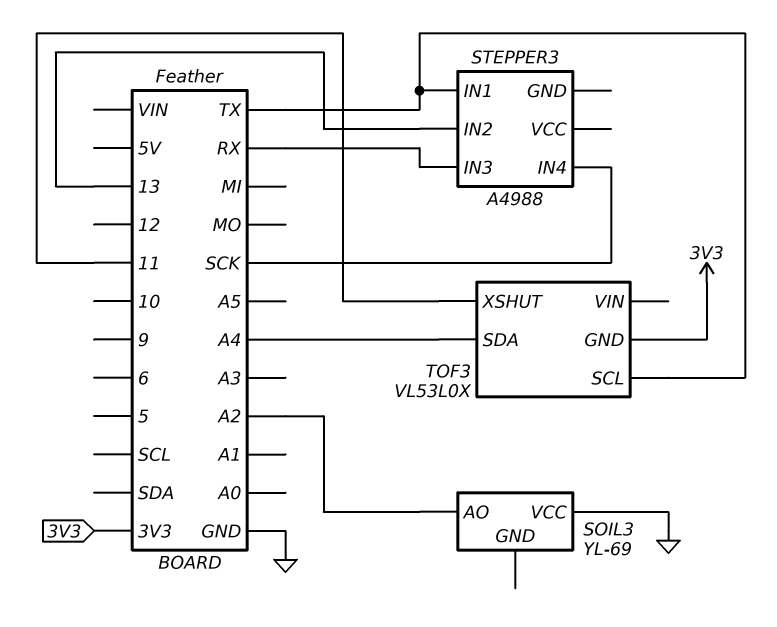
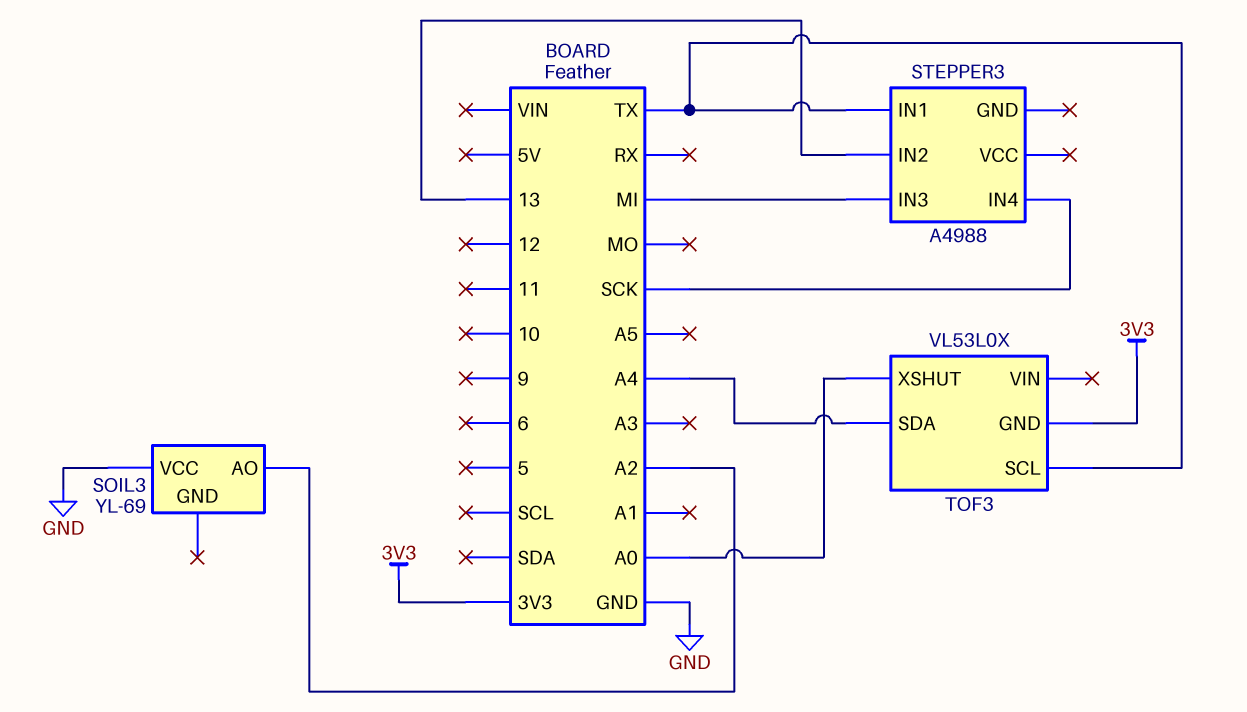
STEPPER3 pin IN3: RX -> MI
TOF3 pin XSHUT: 11 -> A0

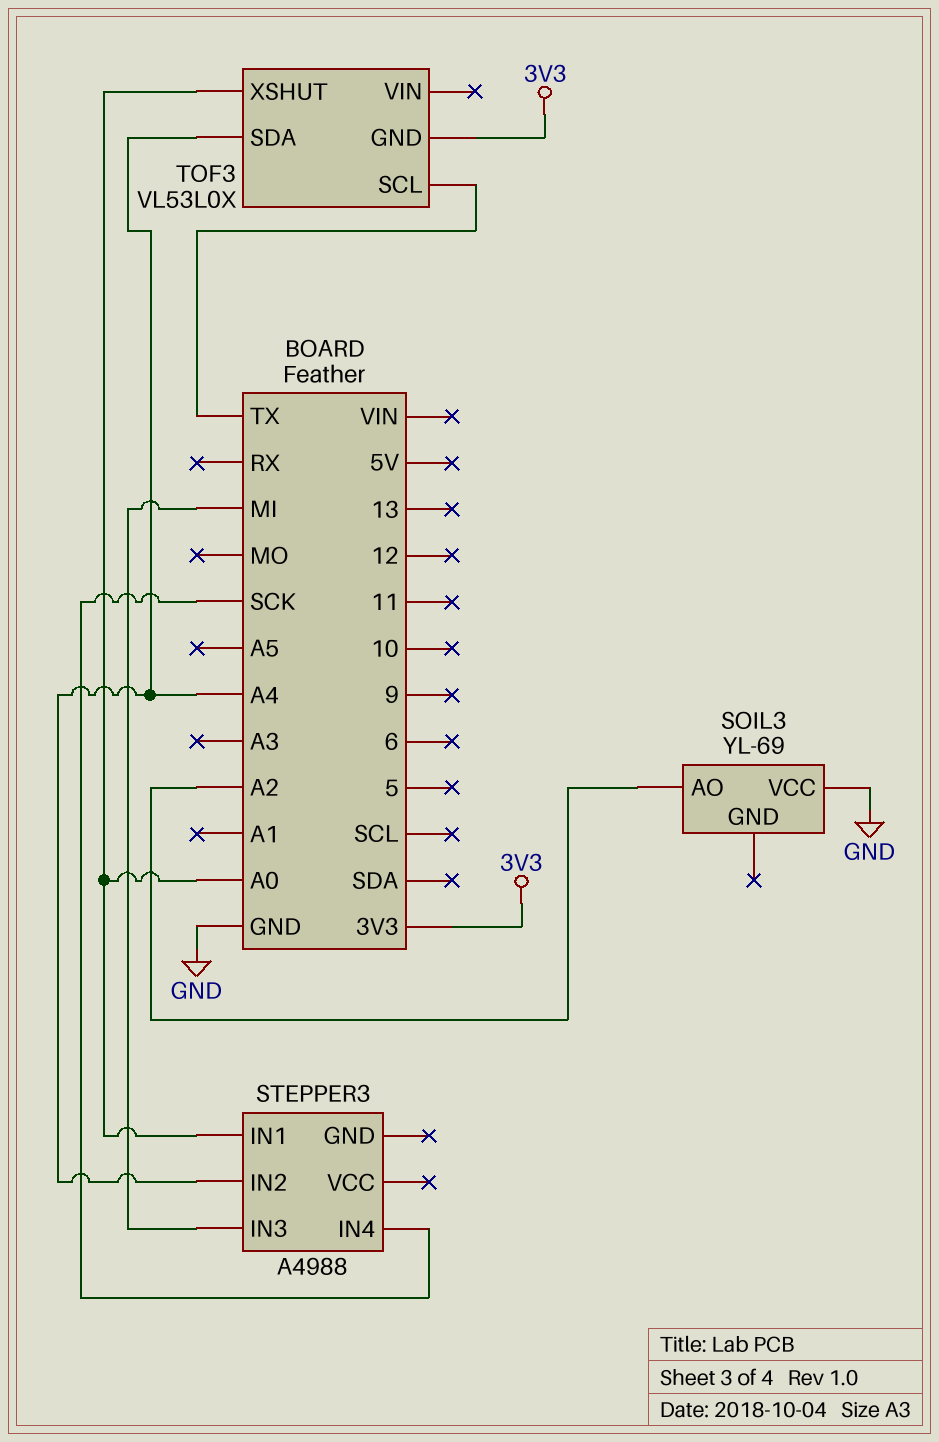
STEPPER3 pin IN1: TX -> A0
STEPPER3 pin IN2: 13 -> A4

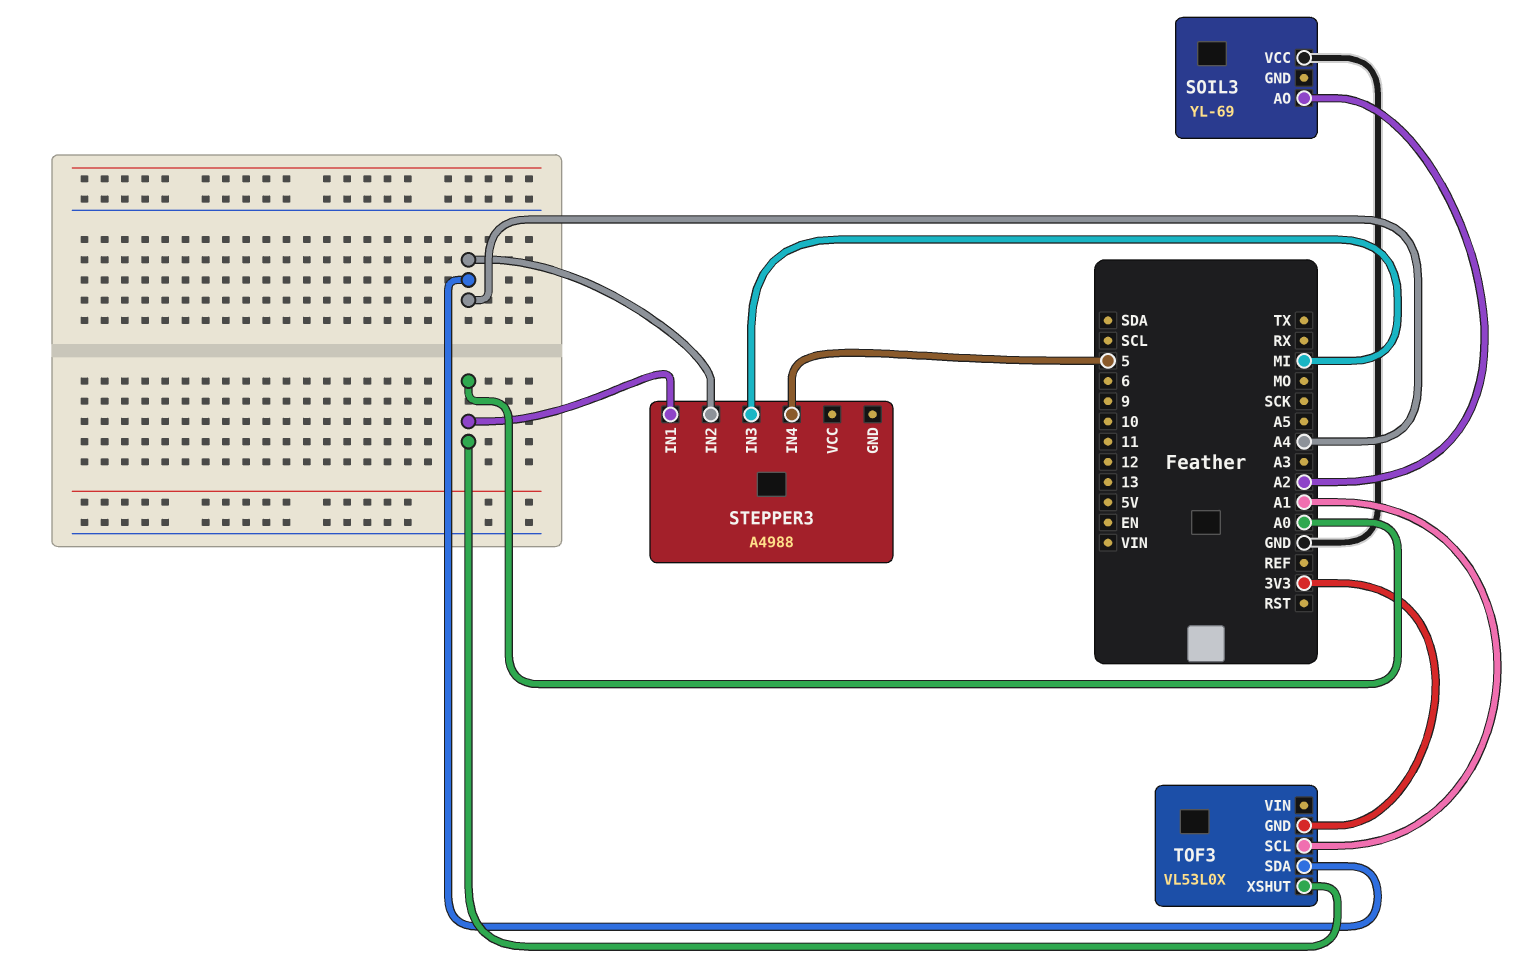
STEPPER3 pin IN4: SCK -> 5
TOF3 pin SCL: TX -> A1

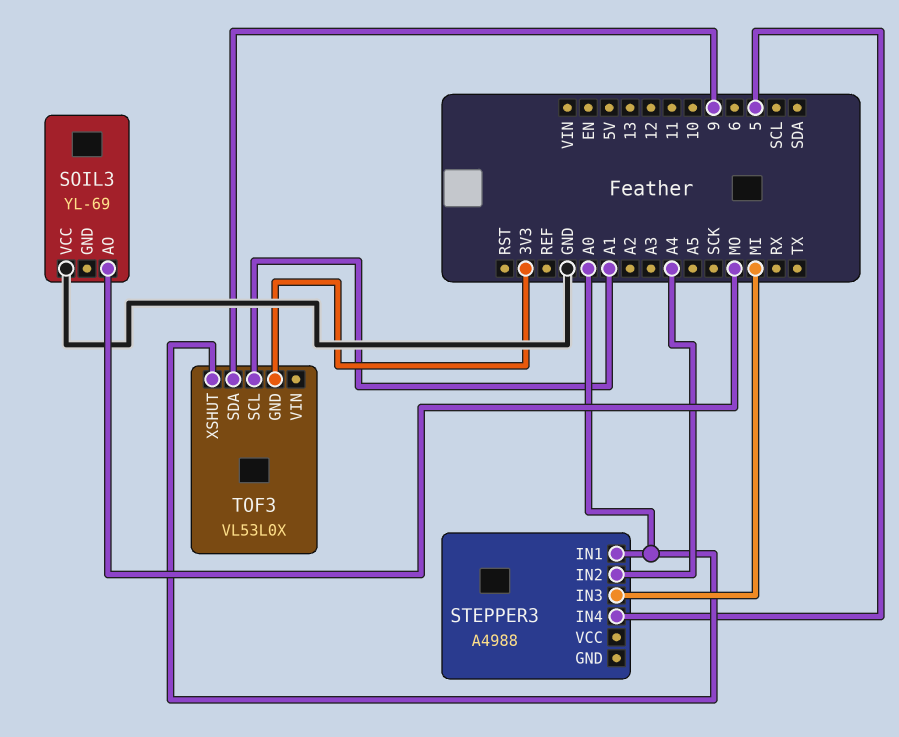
SOIL3 pin AO: A2 -> MO
TOF3 pin SDA: A4 -> 9

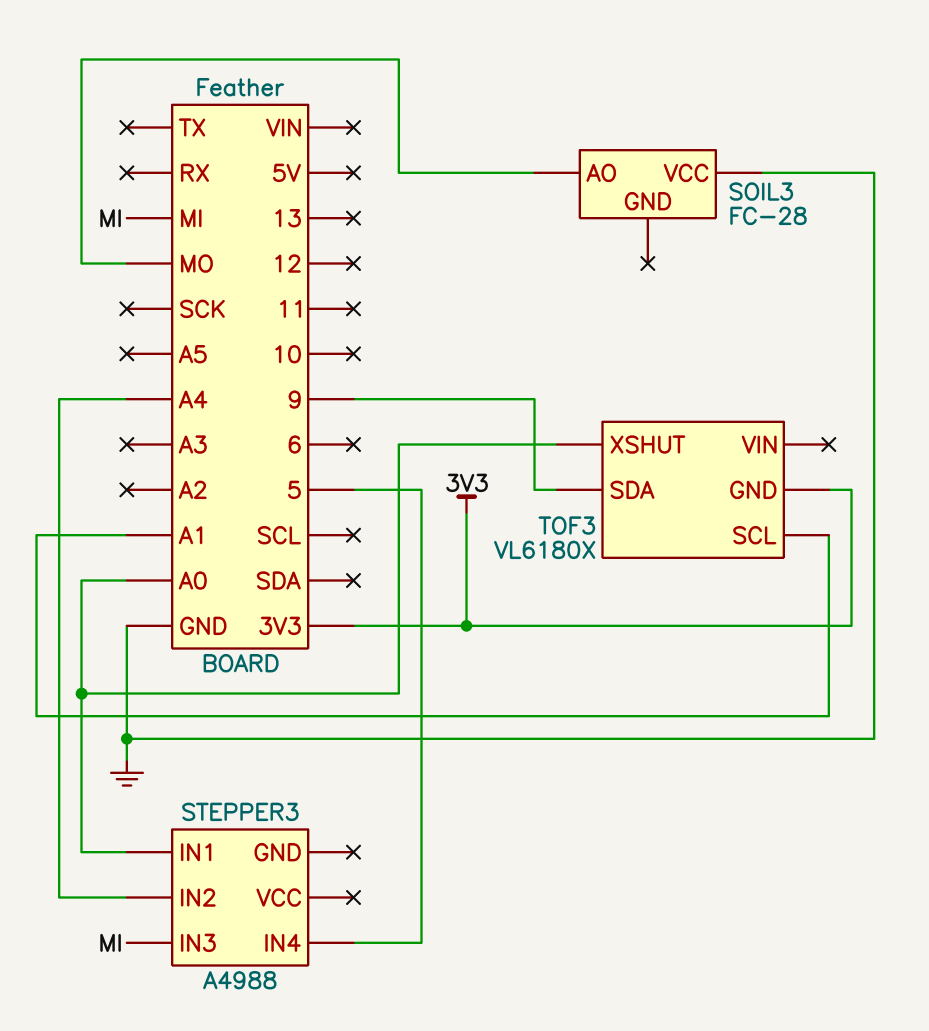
SOIL3: YL-69 -> FC-28
TOF3: VL53L0X -> VL6180X

